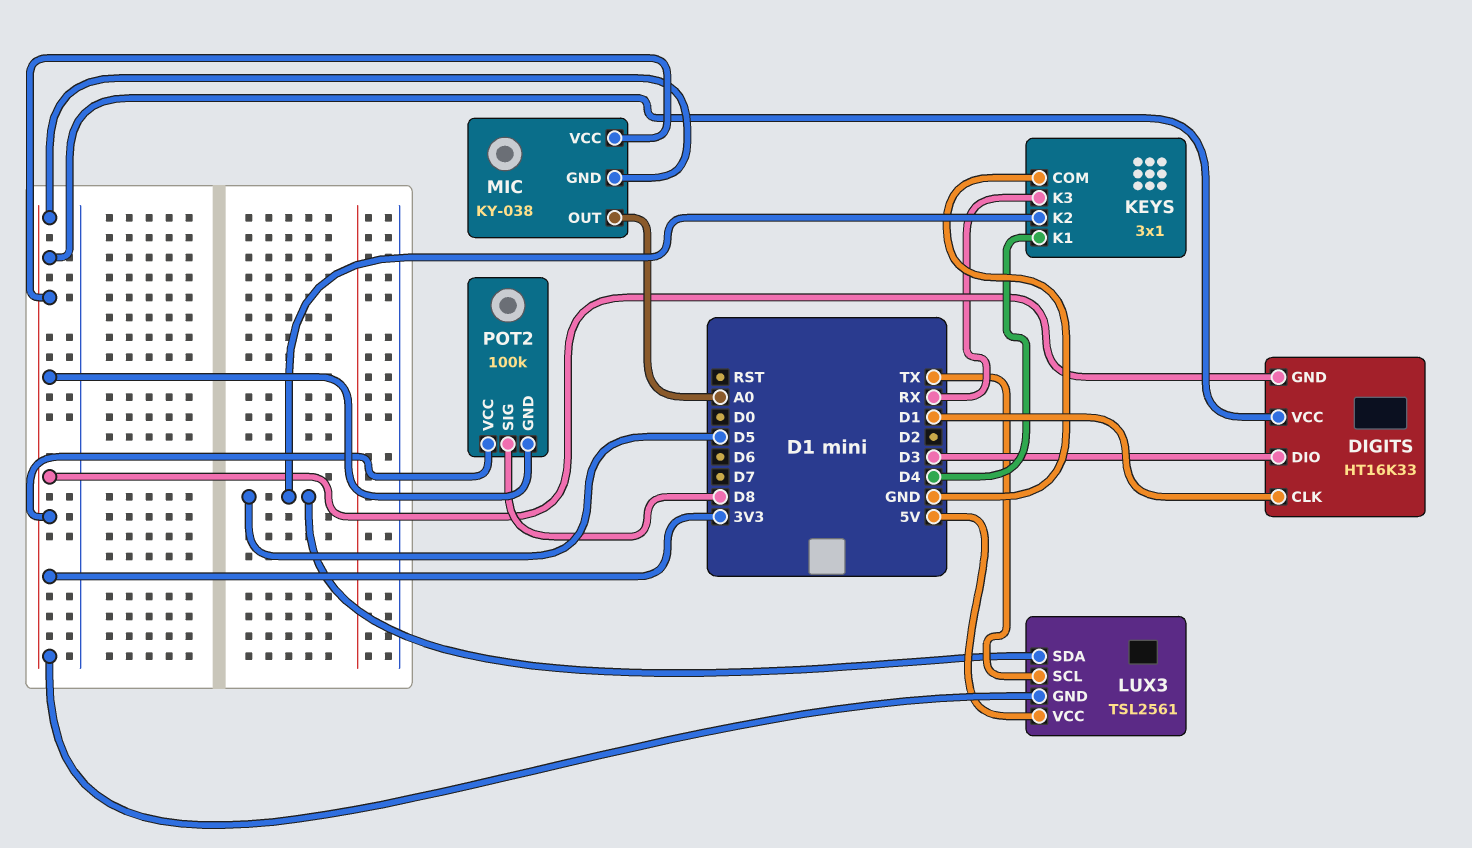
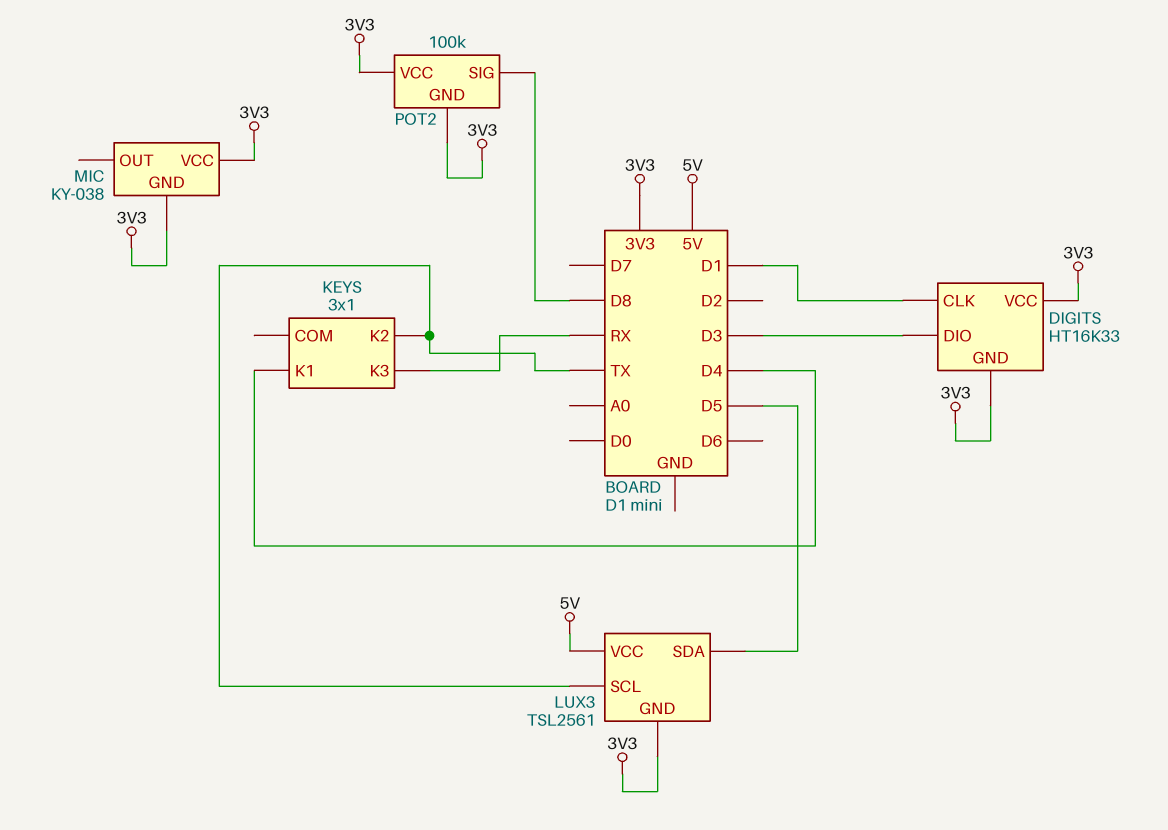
KEYS pin COM: GND -> none
KEYS pin K2: D5 -> TX
MIC pin OUT: A0 -> none

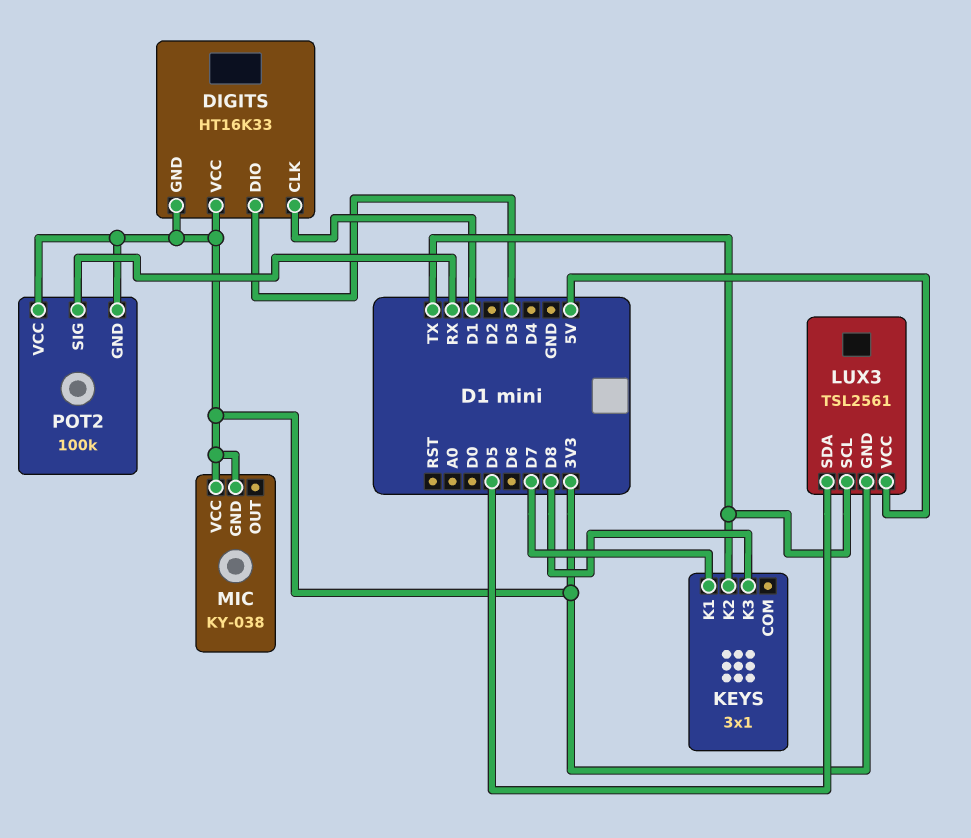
KEYS pin K1: D4 -> D7
KEYS pin K3: RX -> D8
POT2 pin SIG: D8 -> RX

